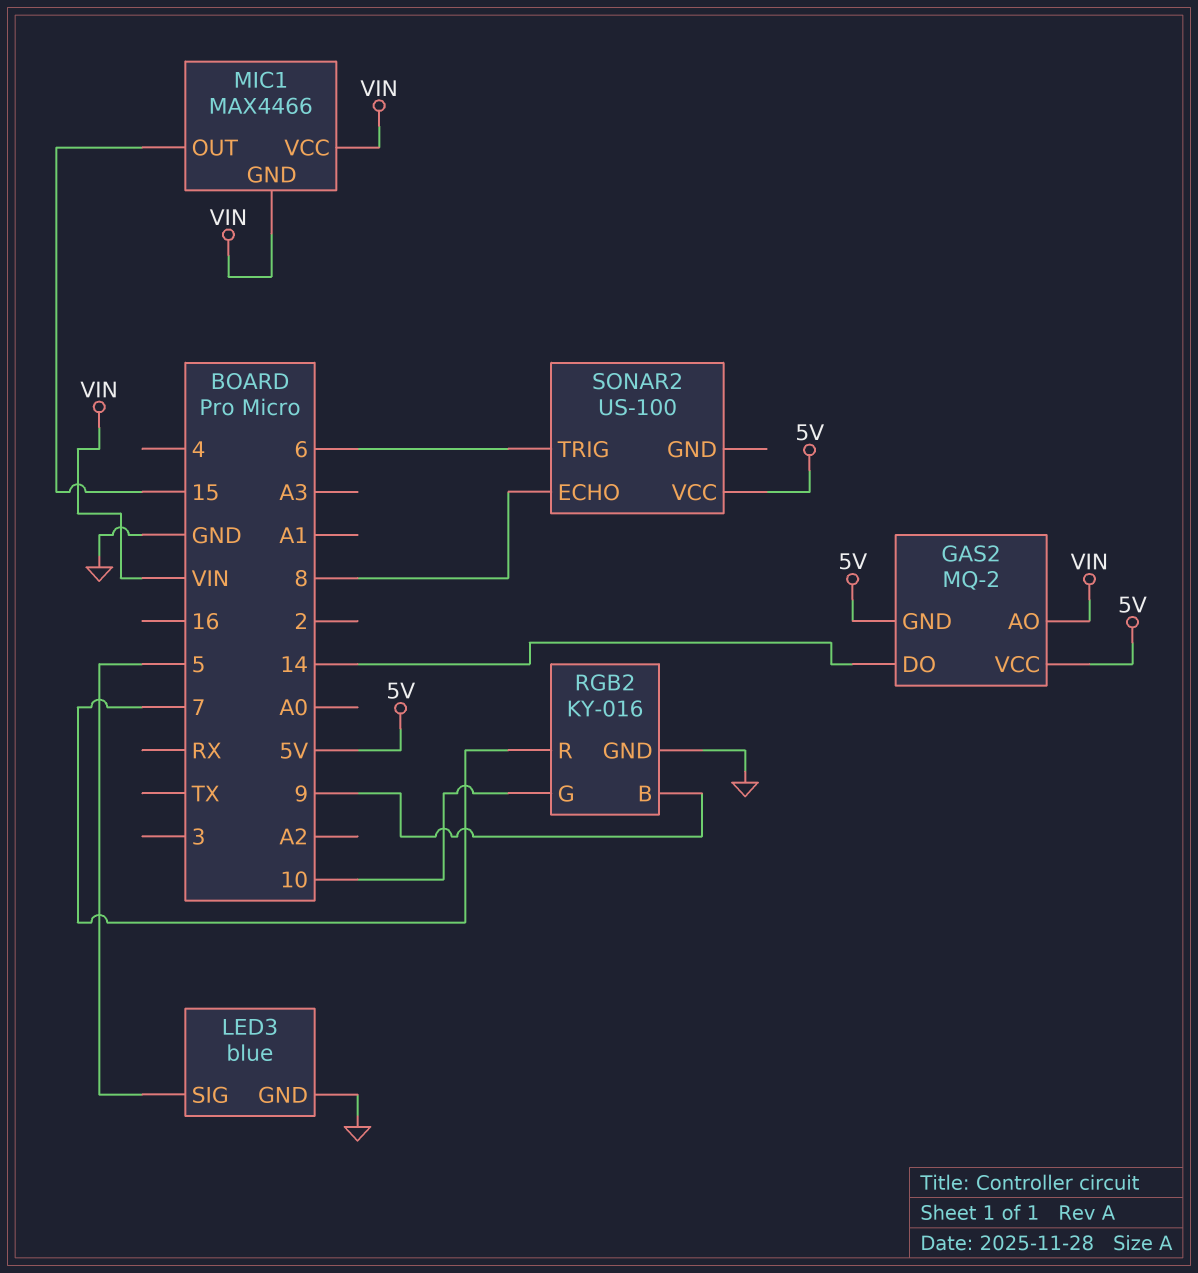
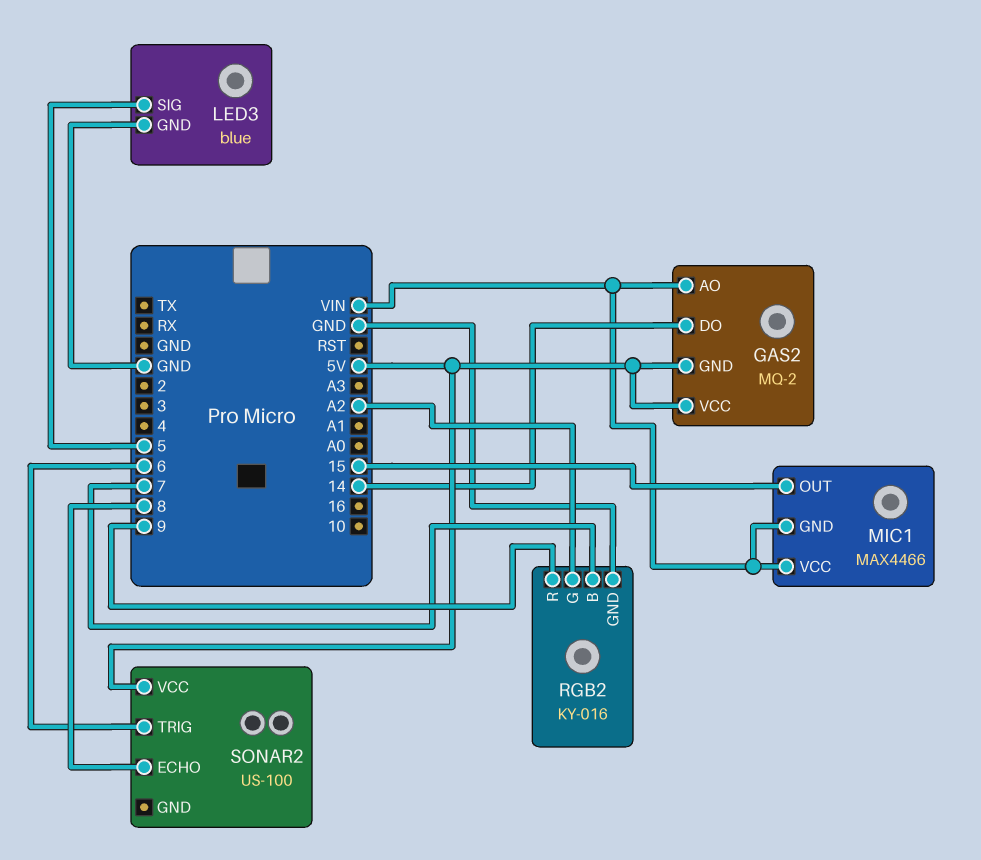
RGB2 pin B: 9 -> 7
RGB2 pin G: 10 -> A2
RGB2 pin R: 7 -> 9

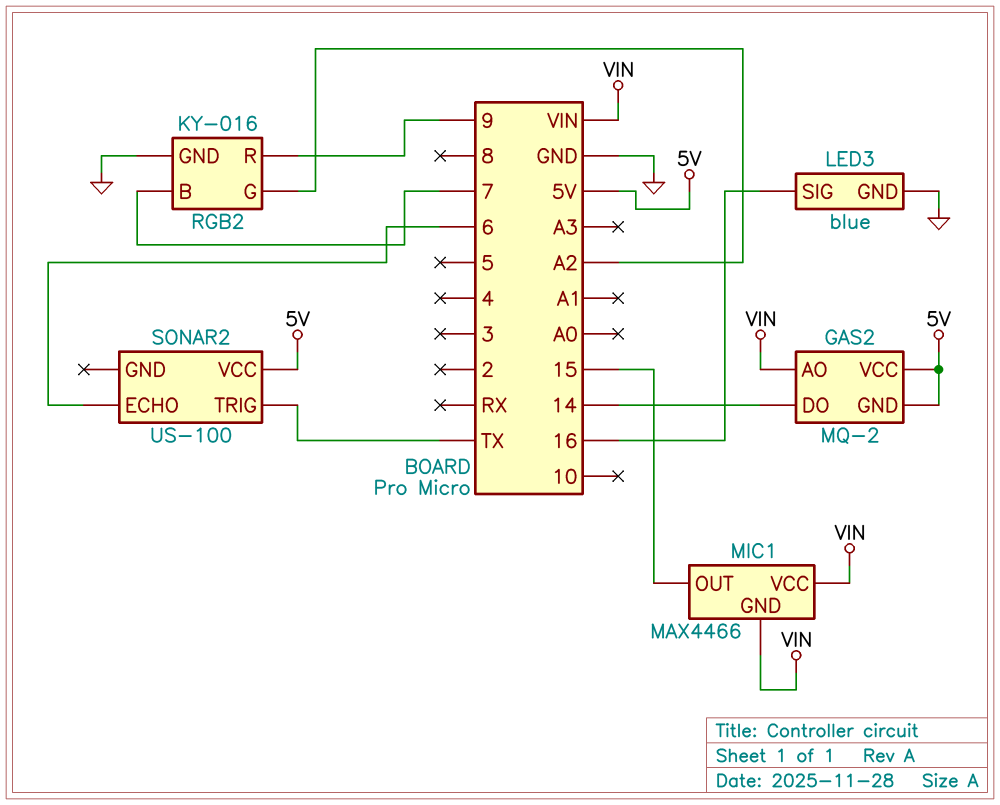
LED3 pin SIG: 5 -> 16
SONAR2 pin ECHO: 8 -> 6
SONAR2 pin TRIG: 6 -> TX

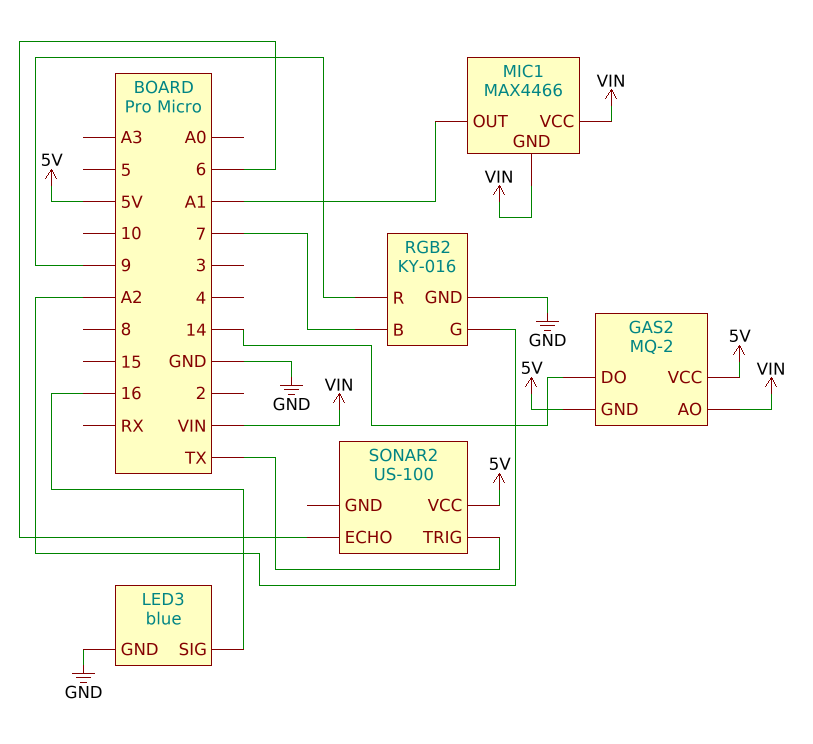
MIC1 pin OUT: 15 -> A1

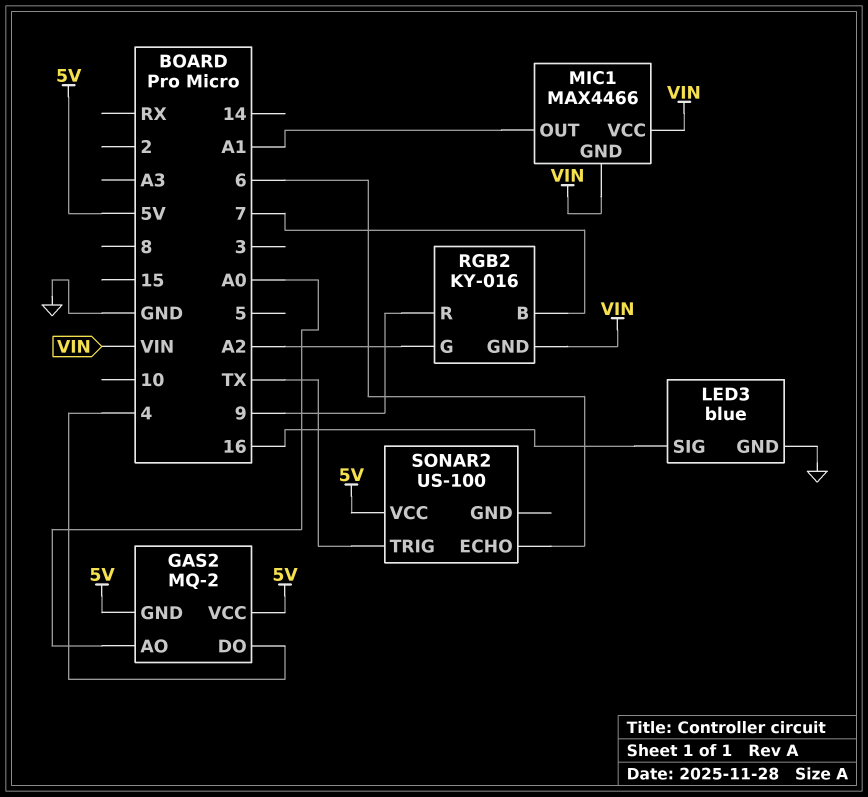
GAS2 pin AO: VIN -> A0
GAS2 pin DO: 14 -> 4
RGB2 pin GND: GND -> VIN

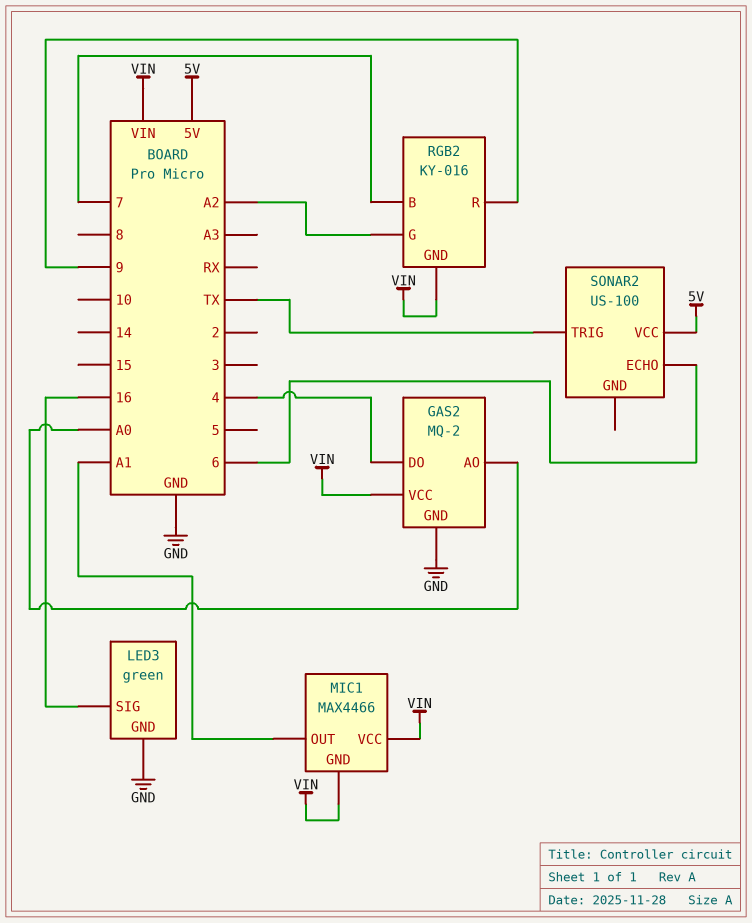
GAS2 pin GND: 5V -> GND
GAS2 pin VCC: 5V -> VIN
LED3: blue -> green

